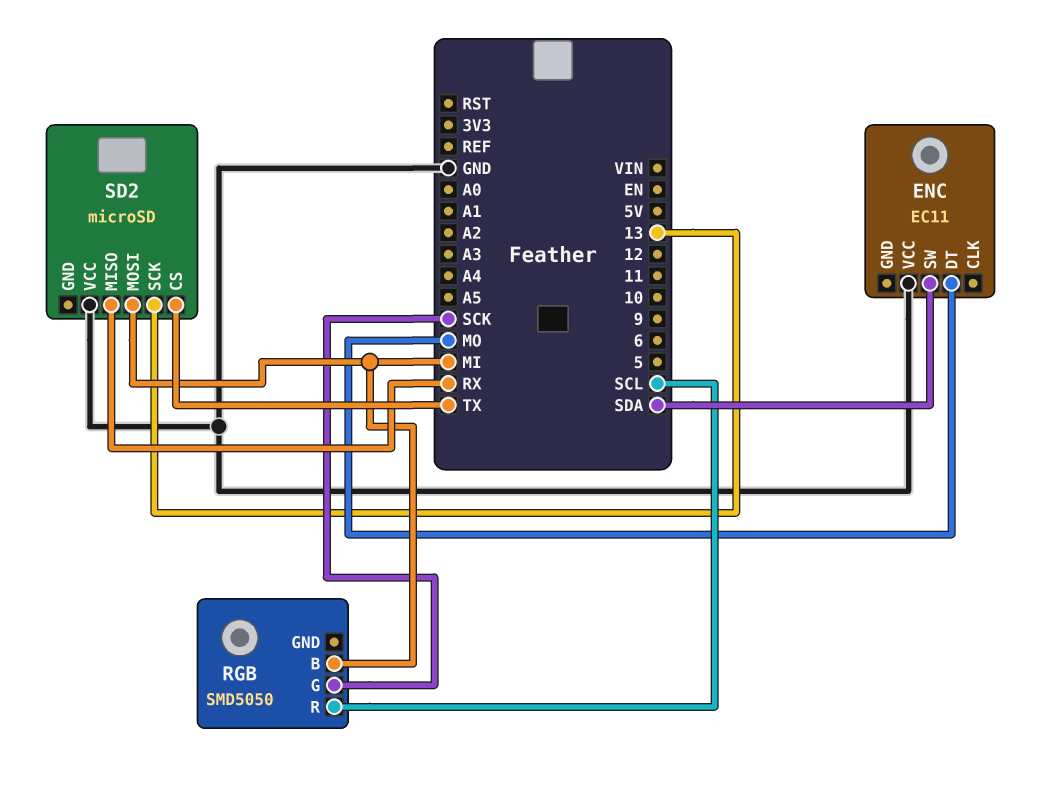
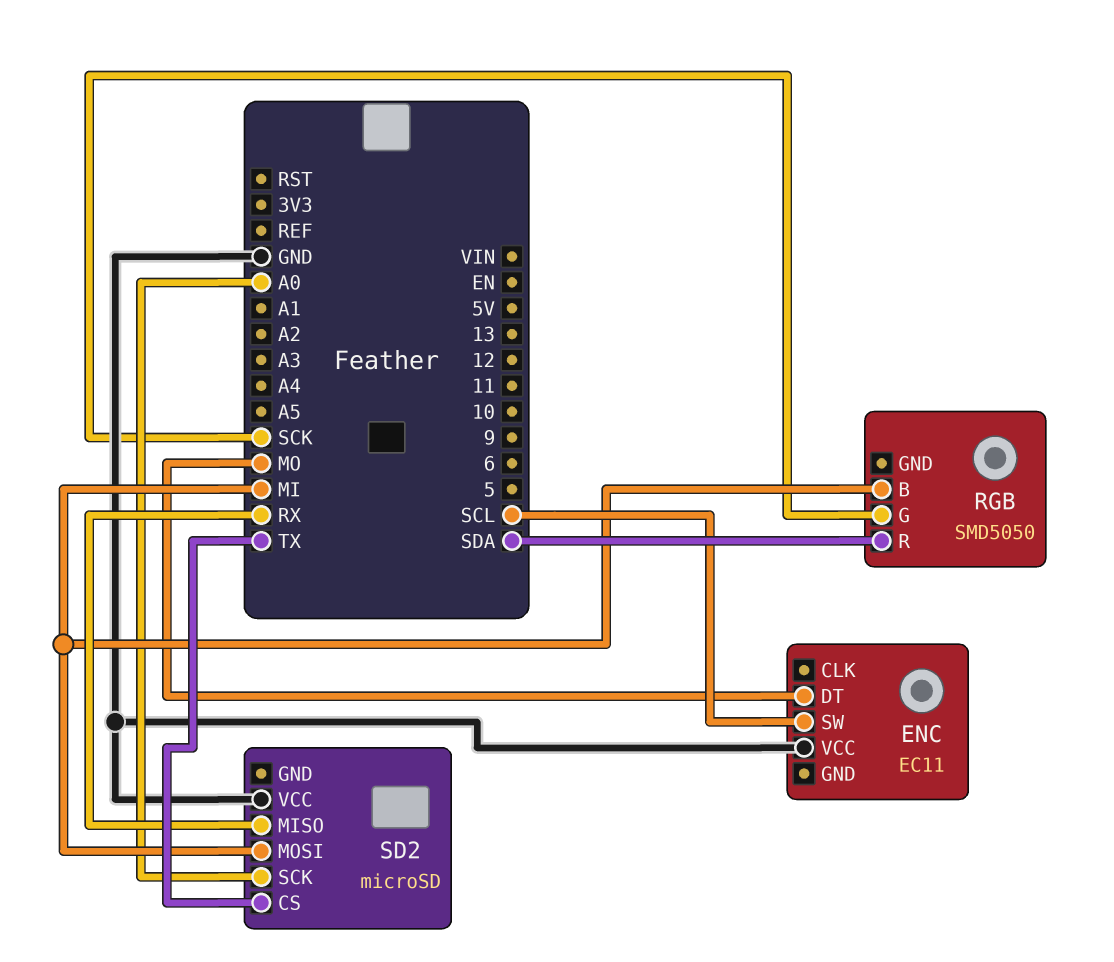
ENC pin SW: SDA -> SCL
RGB pin R: SCL -> SDA
SD2 pin SCK: 13 -> A0

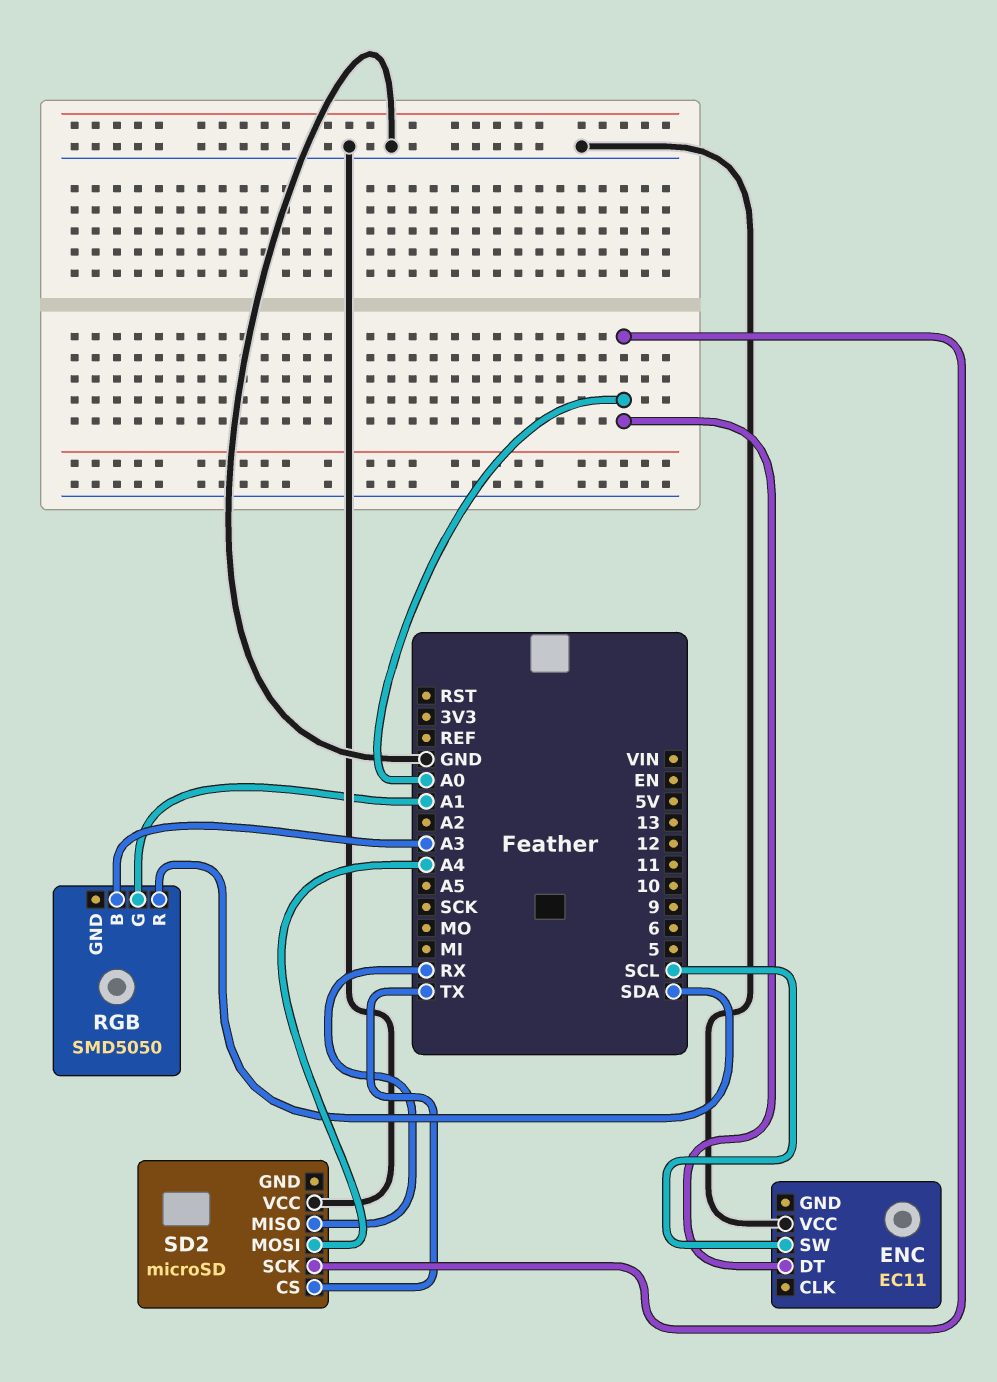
ENC pin DT: MO -> A0
RGB pin B: MI -> A3
RGB pin G: SCK -> A1
SD2 pin MOSI: MI -> A4

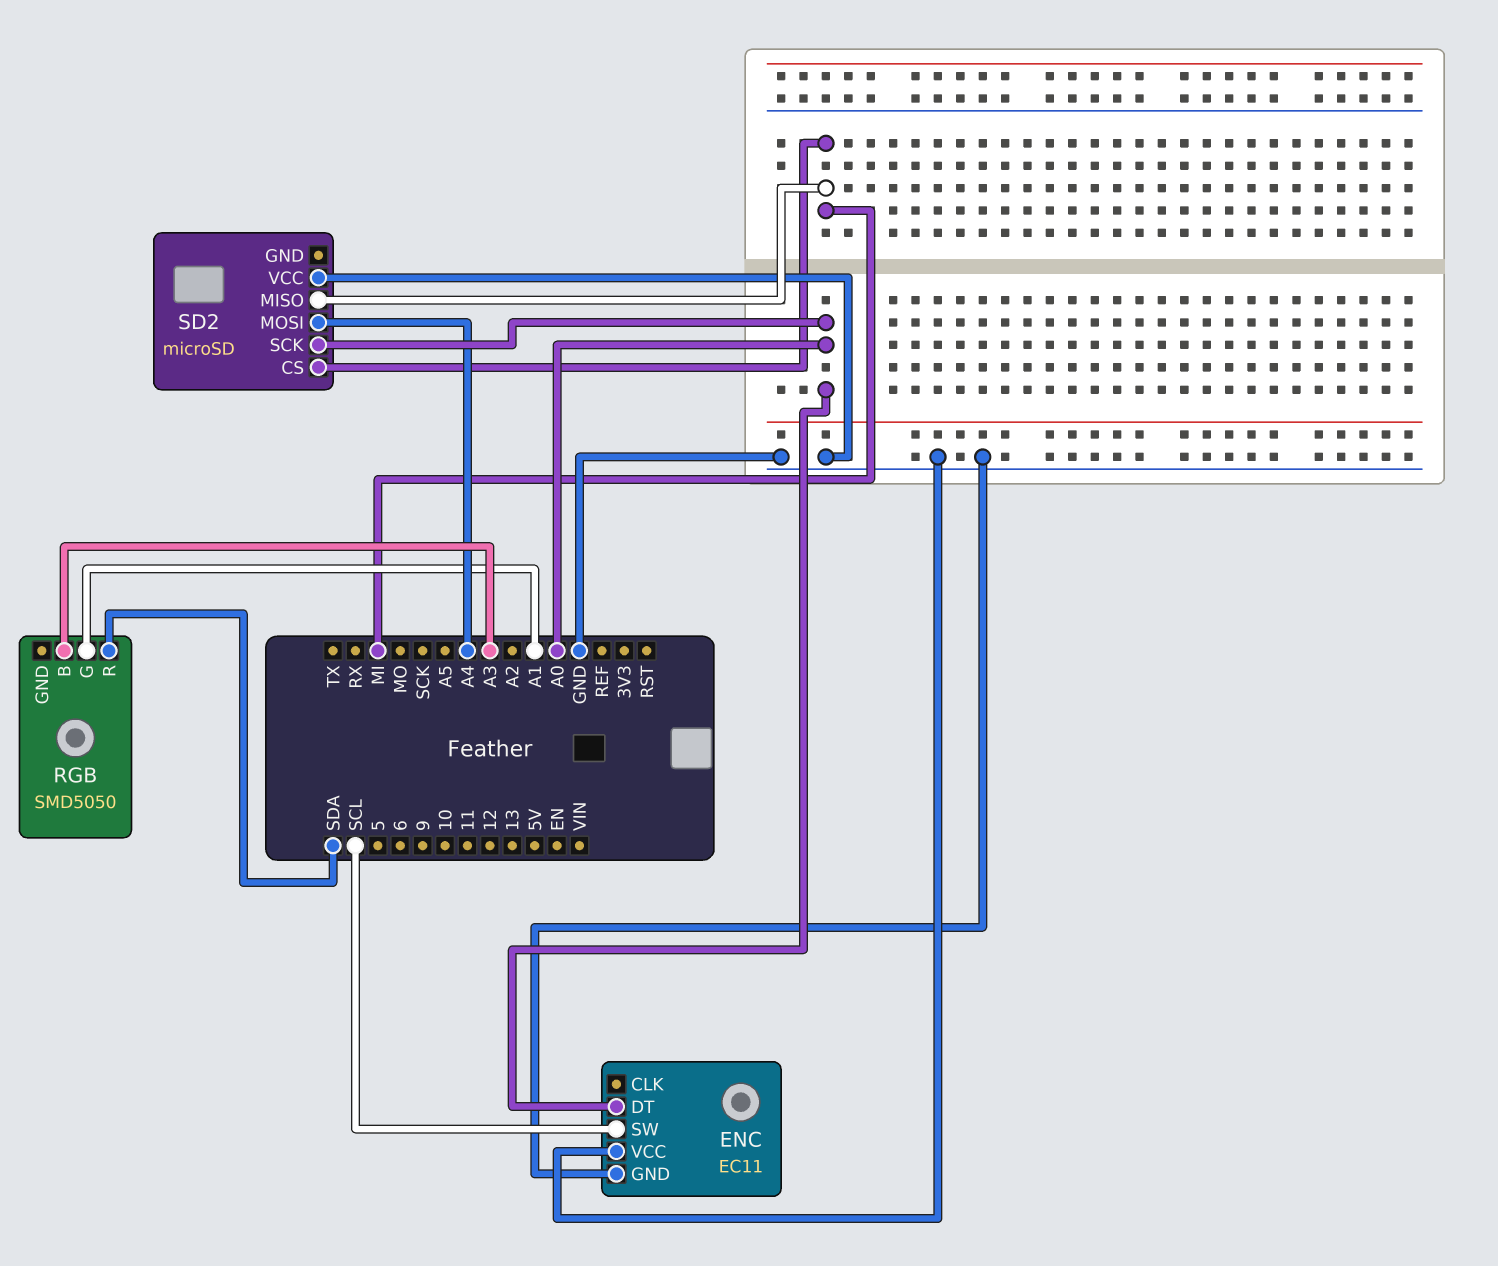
ENC pin GND: none -> GND
SD2 pin CS: TX -> MI
SD2 pin MISO: RX -> MI

